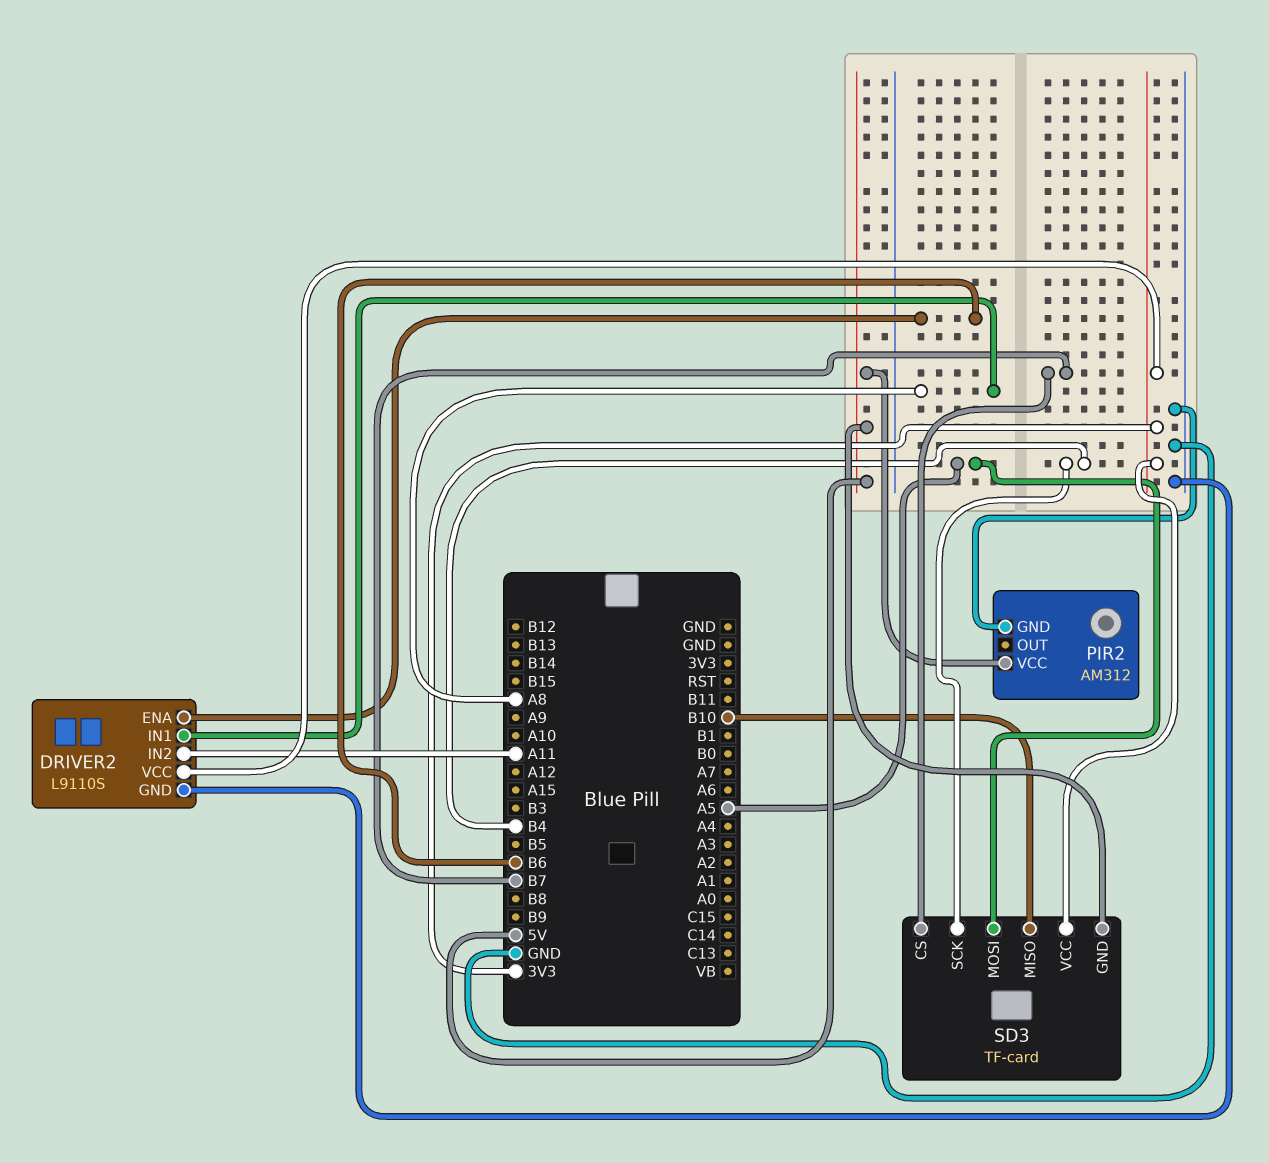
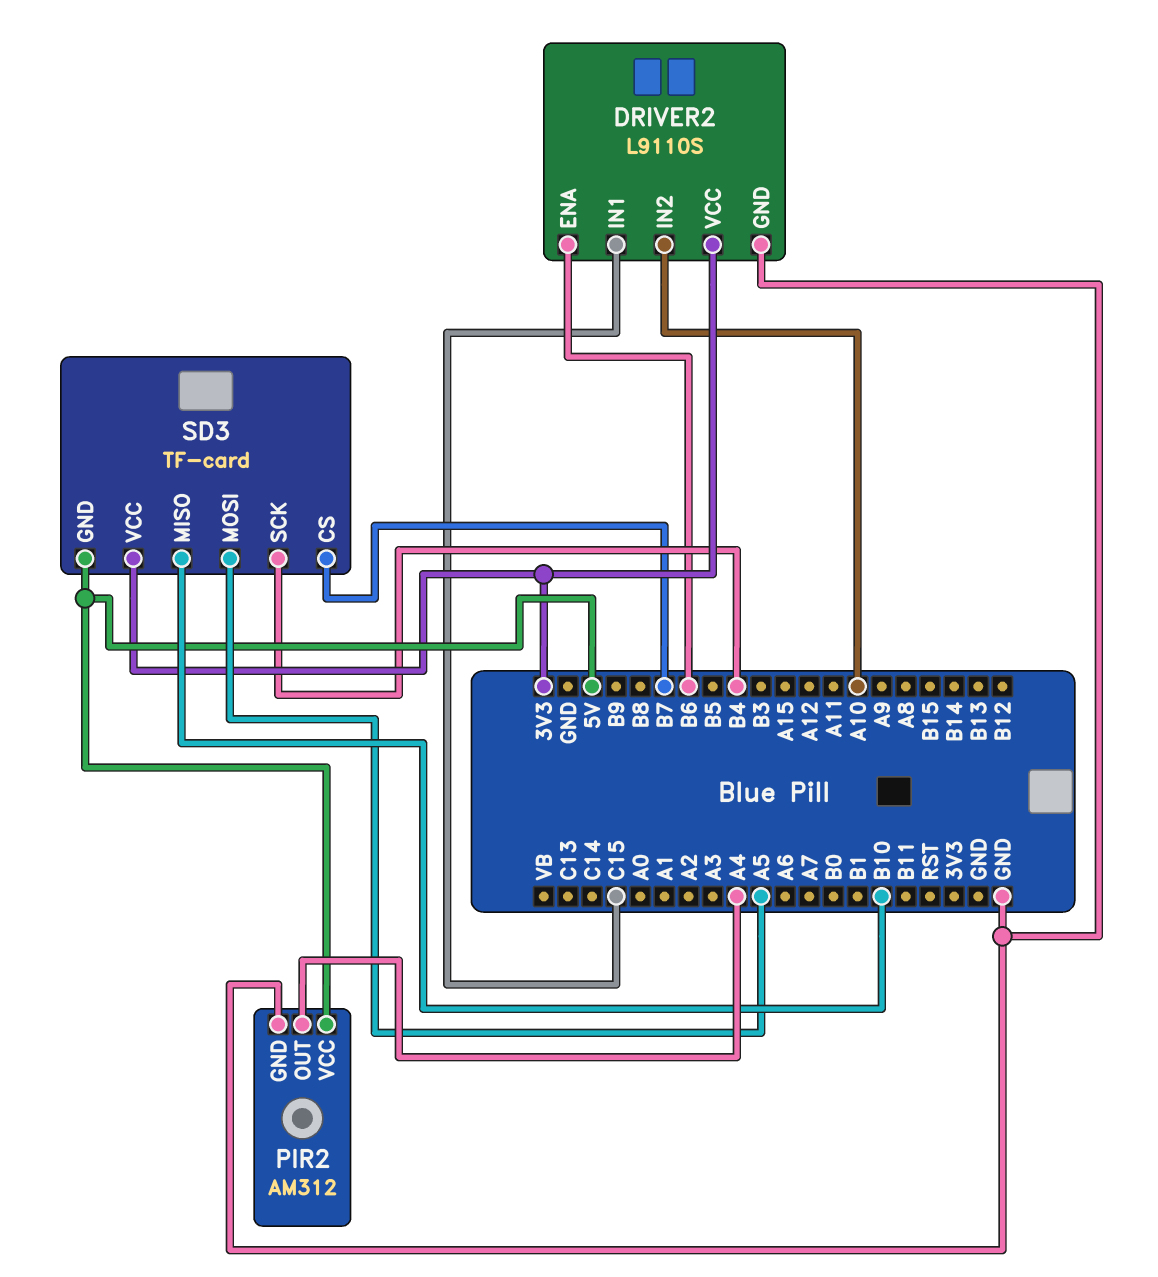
DRIVER2 pin IN1: A8 -> C15
DRIVER2 pin IN2: A11 -> A10
PIR2 pin OUT: none -> A4

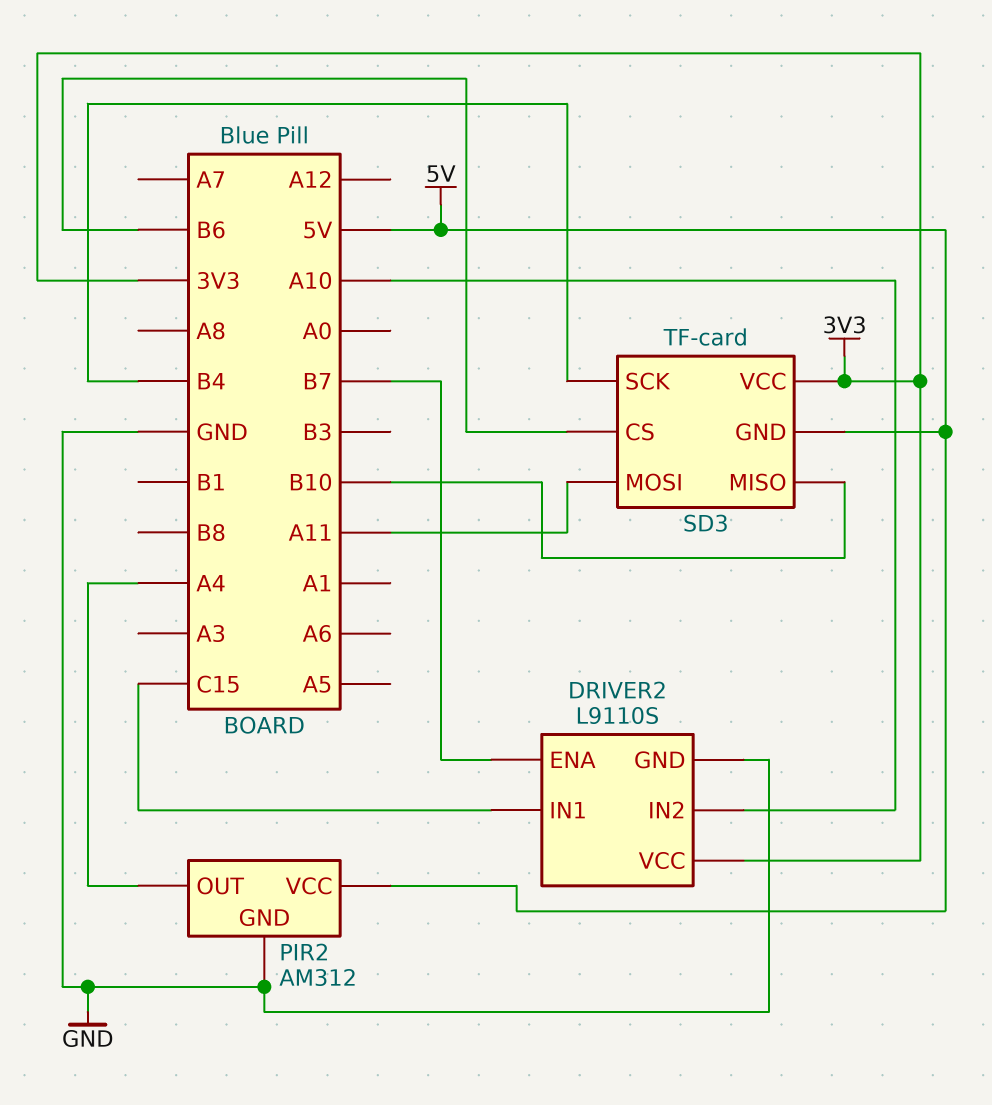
DRIVER2 pin ENA: B6 -> B7
SD3 pin CS: B7 -> B6
SD3 pin MOSI: A5 -> A11

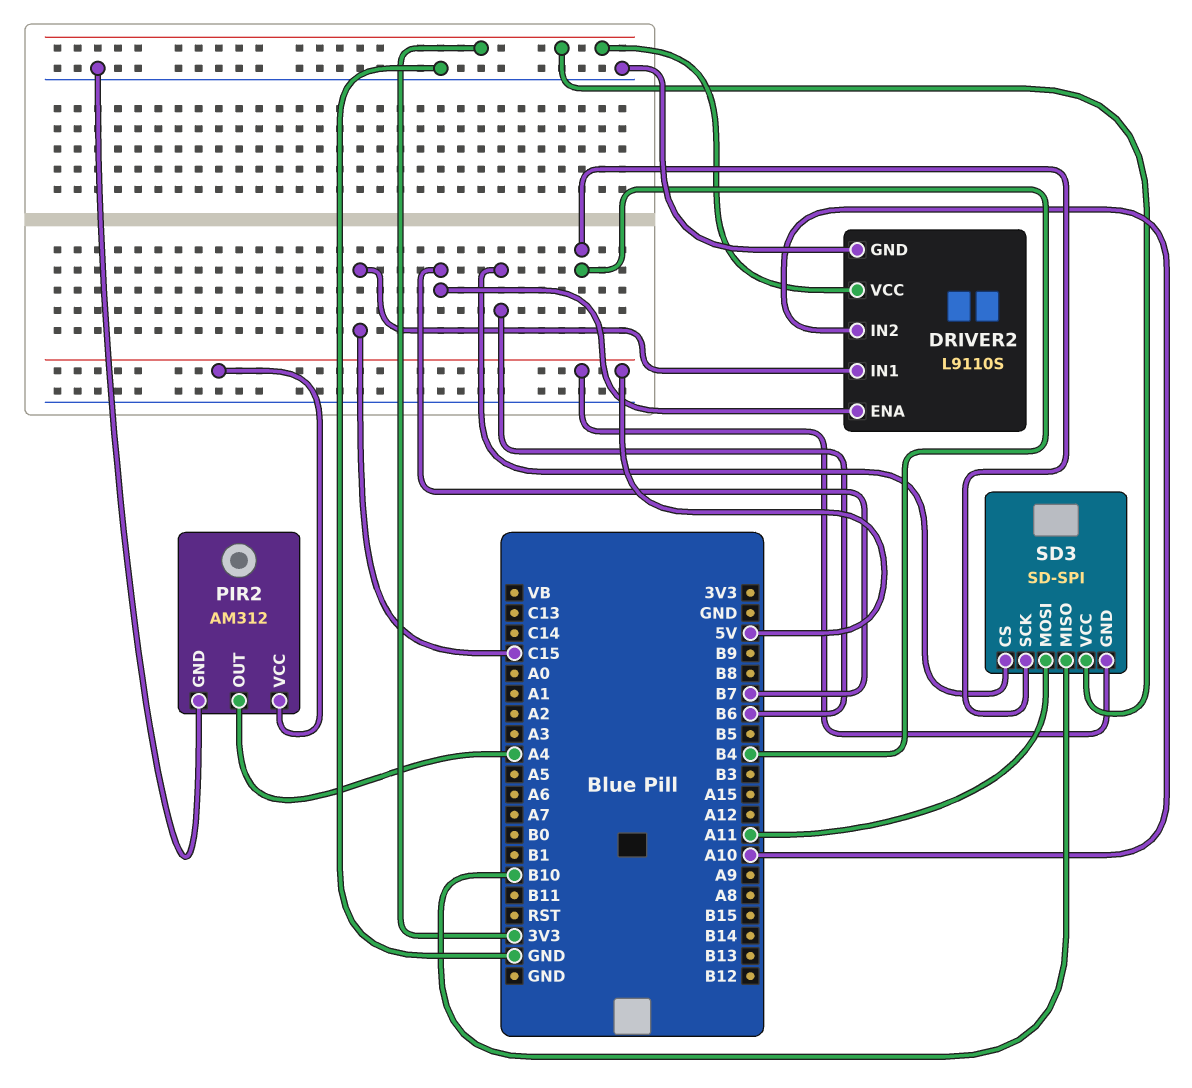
SD3: TF-card -> SD-SPI

